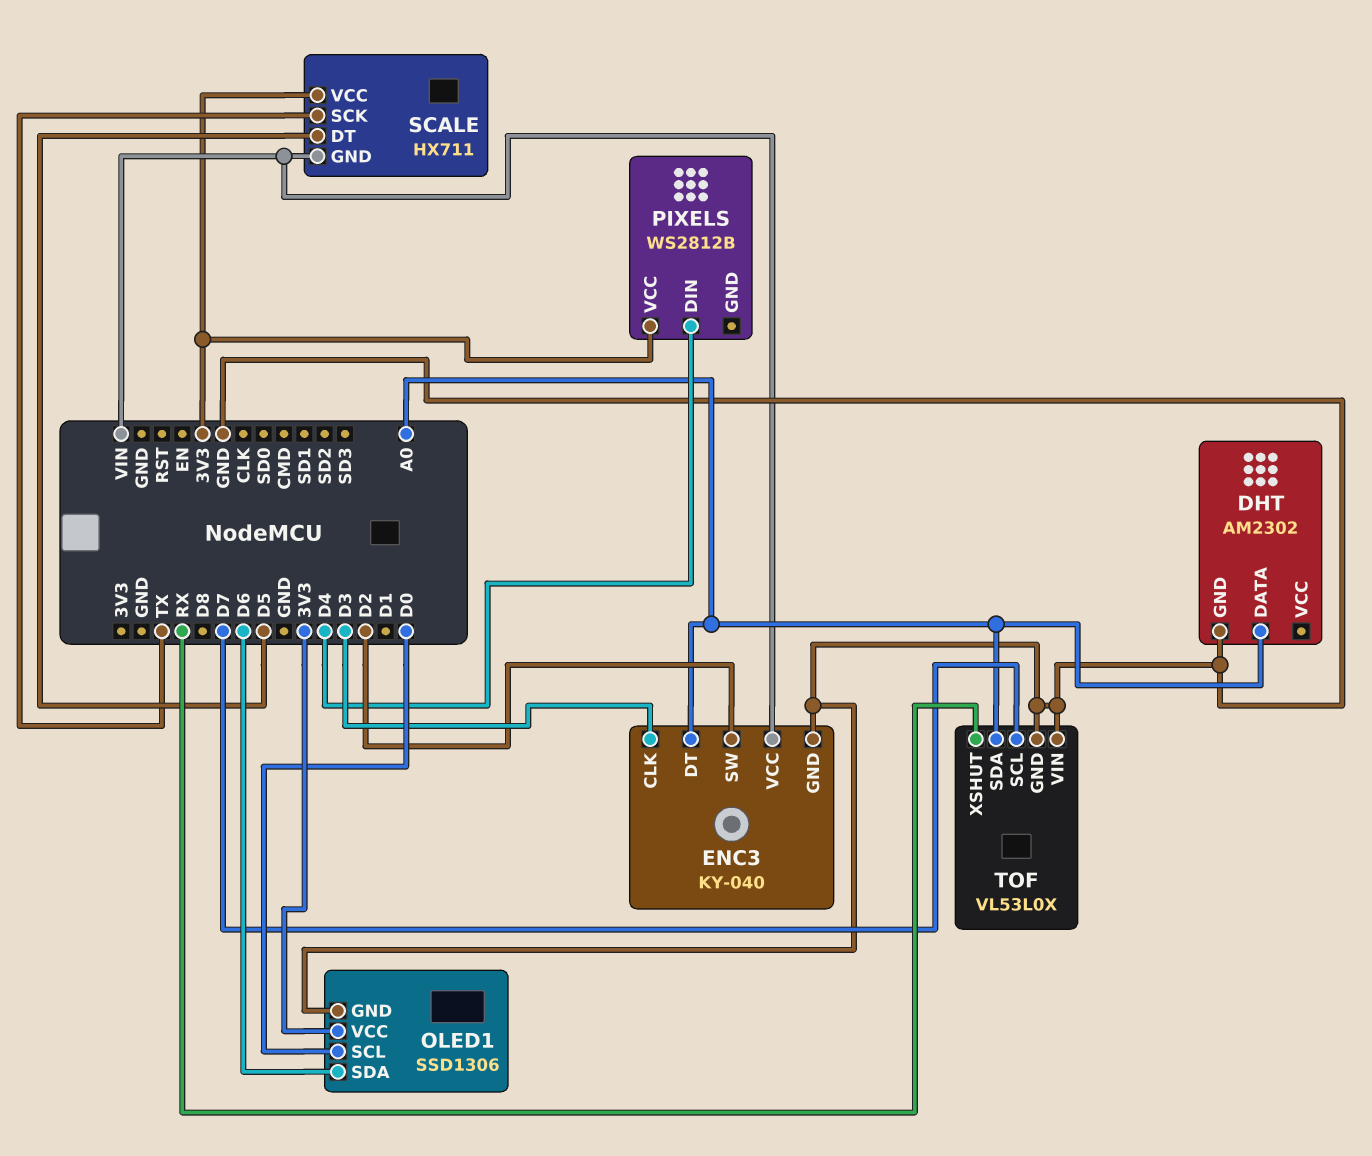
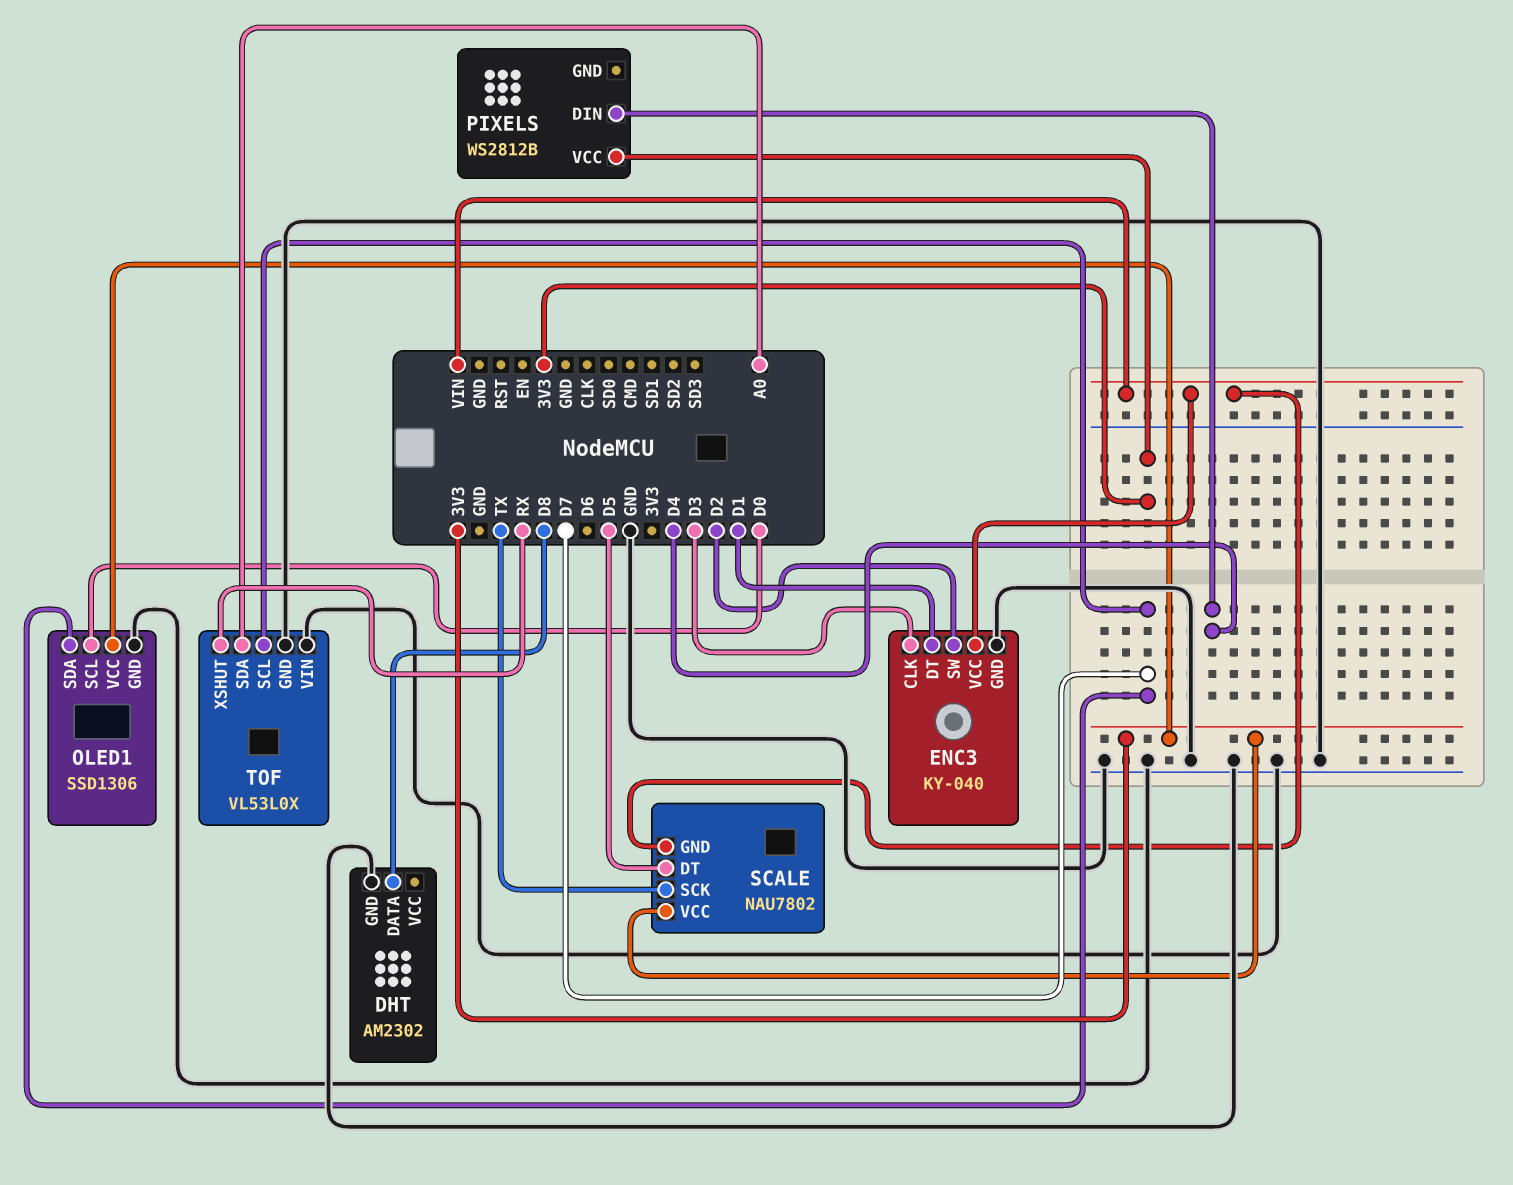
DHT pin DATA: A0 -> D8
ENC3 pin DT: A0 -> D1
OLED1 pin SDA: D6 -> D7
SCALE: HX711 -> NAU7802

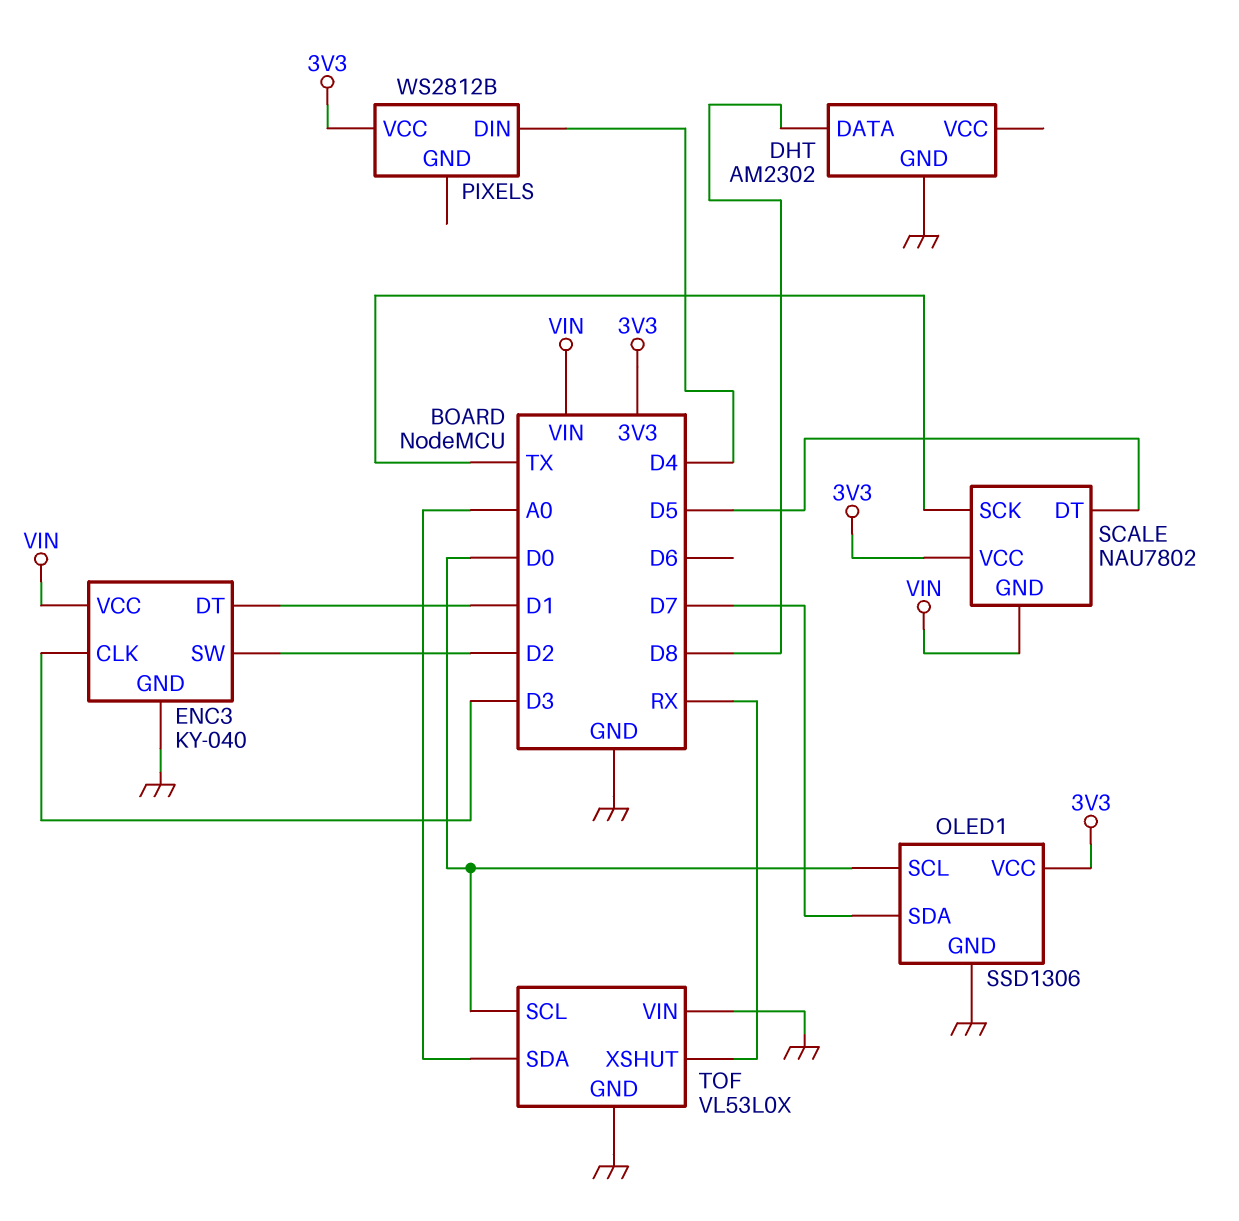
TOF pin SCL: D7 -> D0

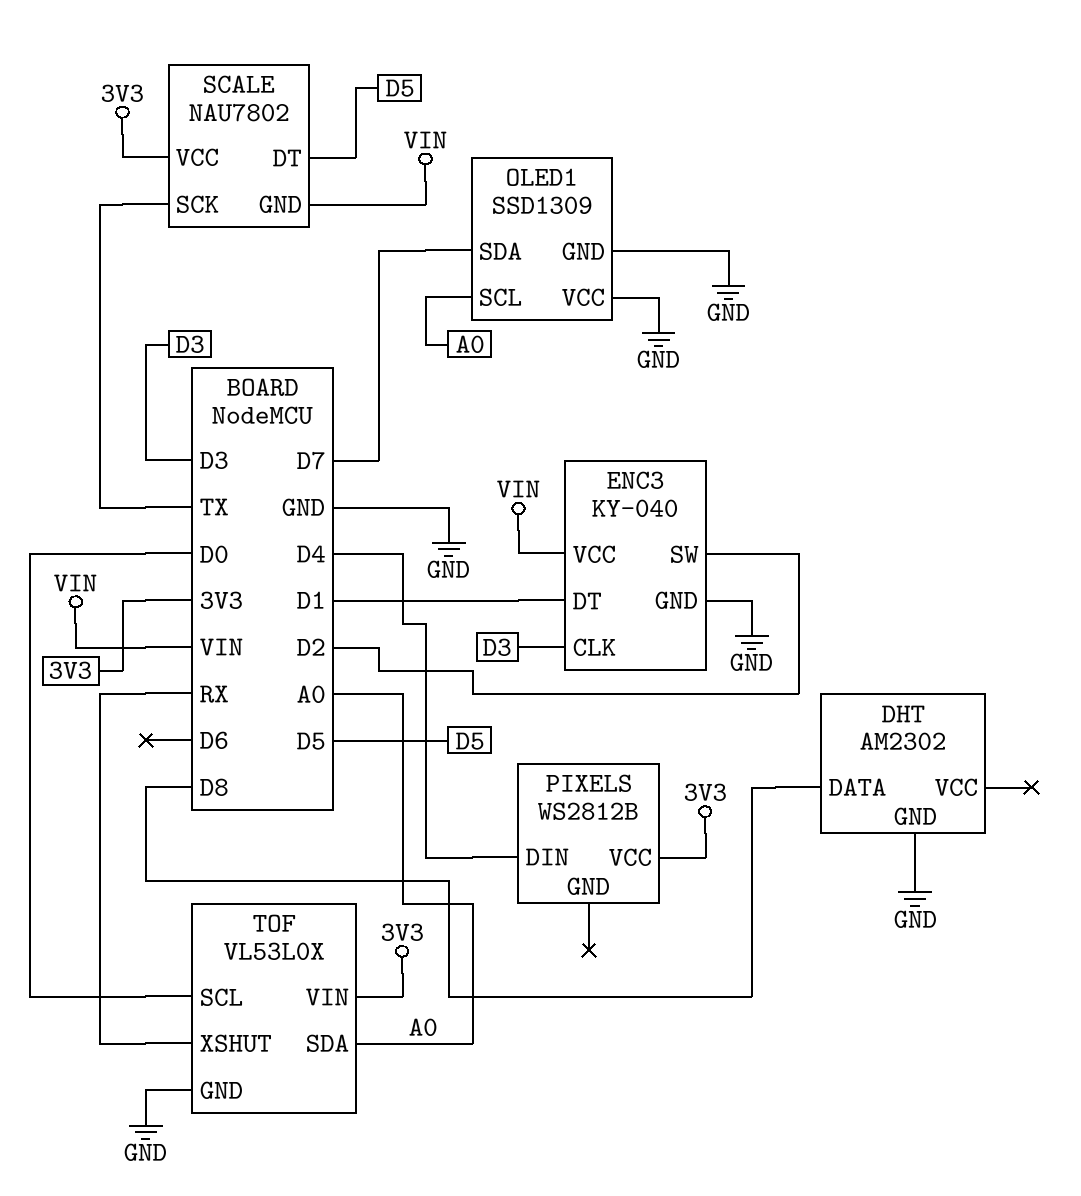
OLED1: SSD1306 -> SSD1309
OLED1 pin SCL: D0 -> A0
OLED1 pin VCC: 3V3 -> GND
TOF pin VIN: GND -> 3V3

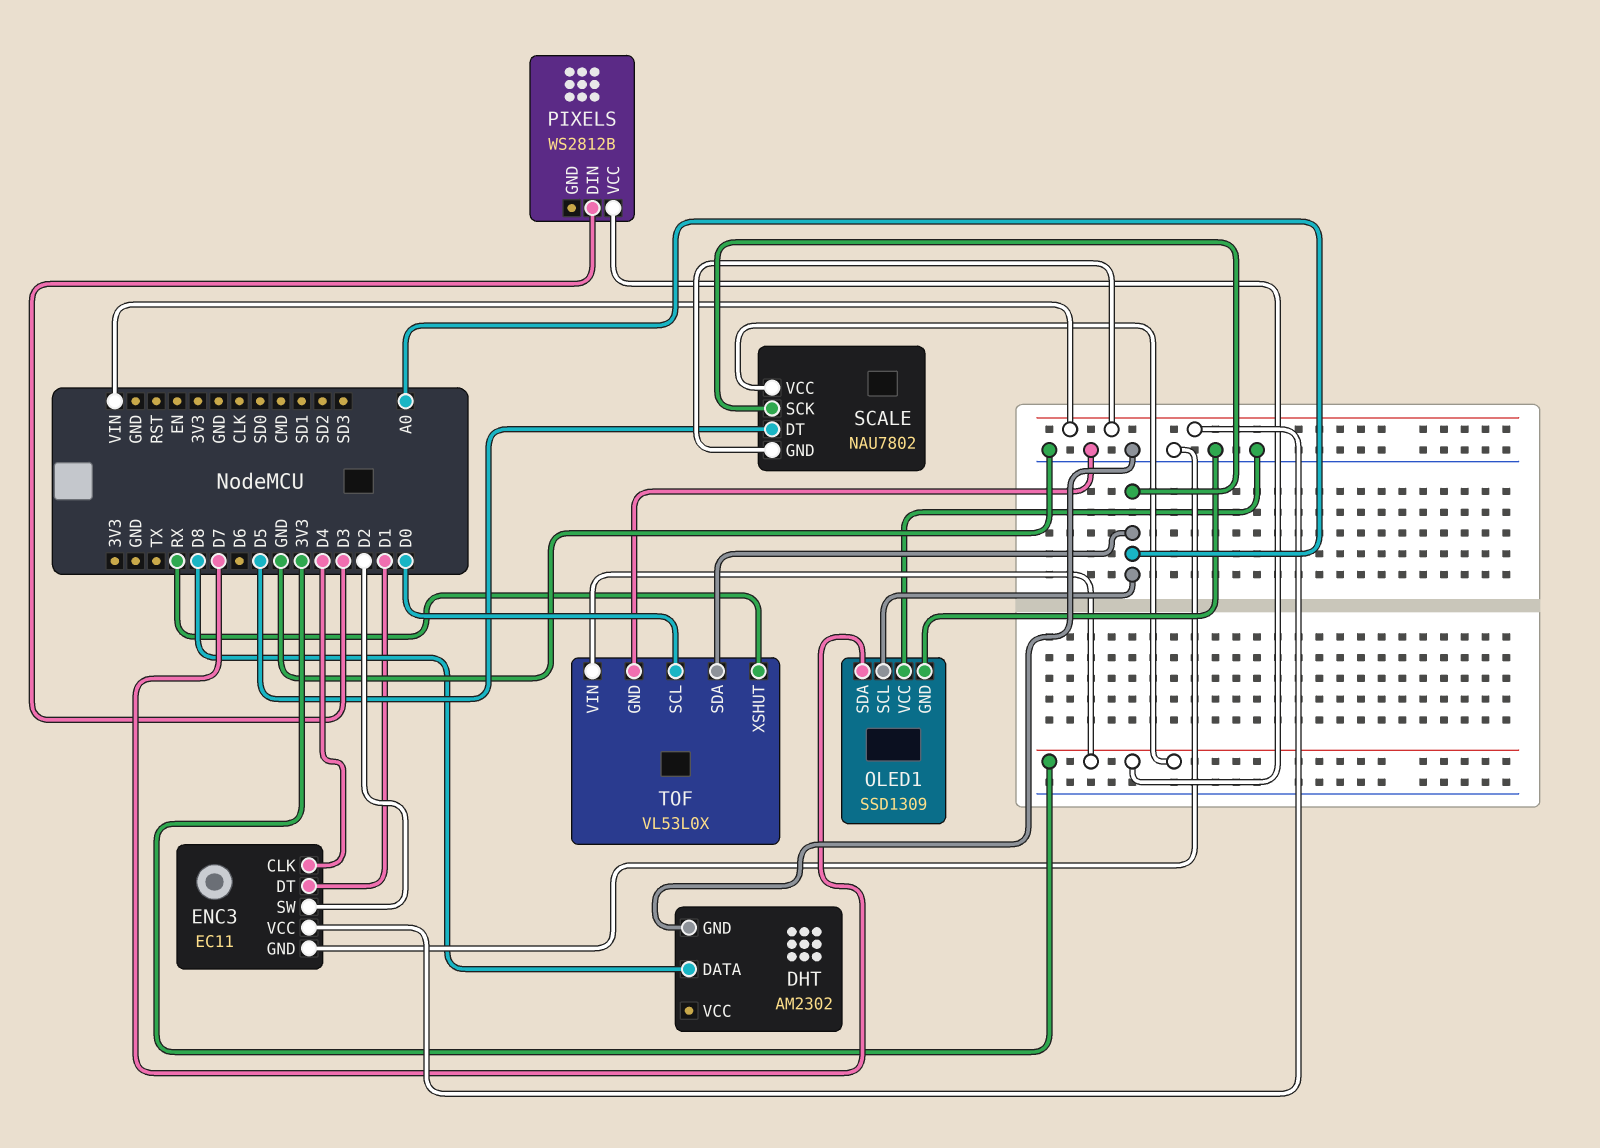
ENC3: KY-040 -> EC11
ENC3 pin CLK: D3 -> D4
PIXELS pin DIN: D4 -> D3
SCALE pin SCK: TX -> A0

